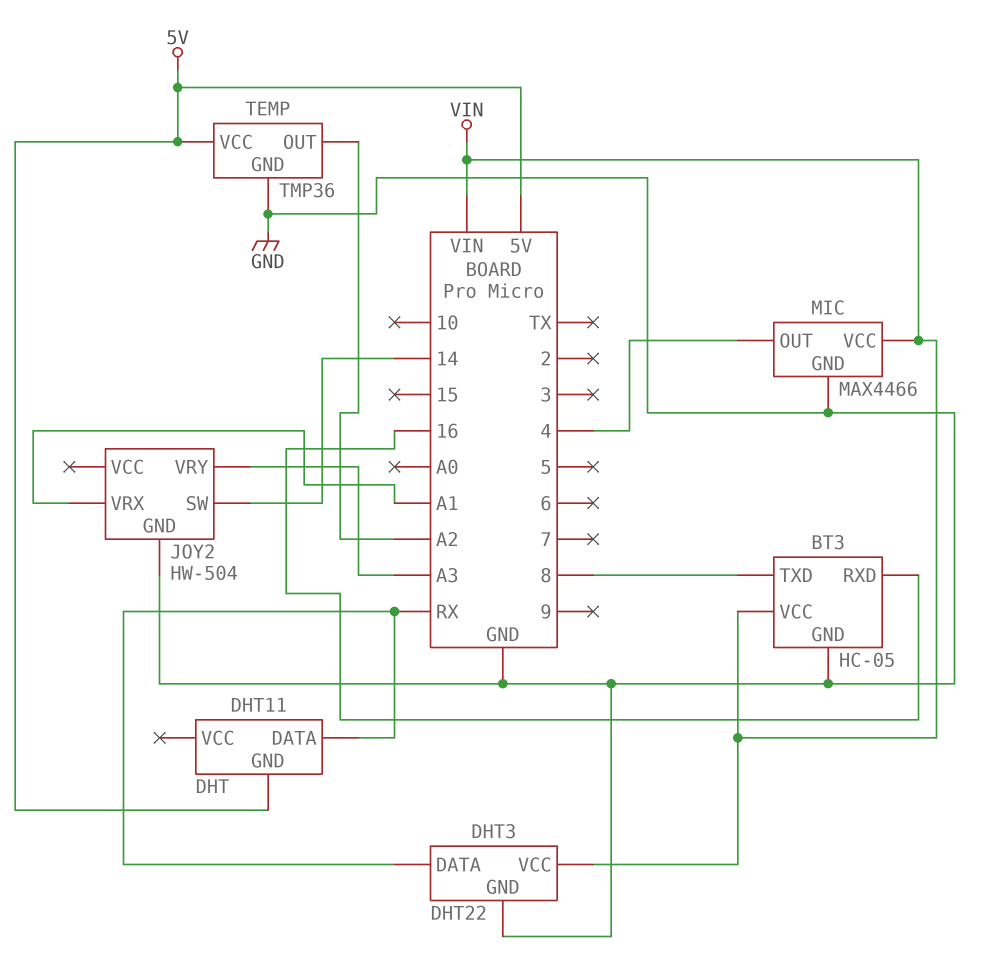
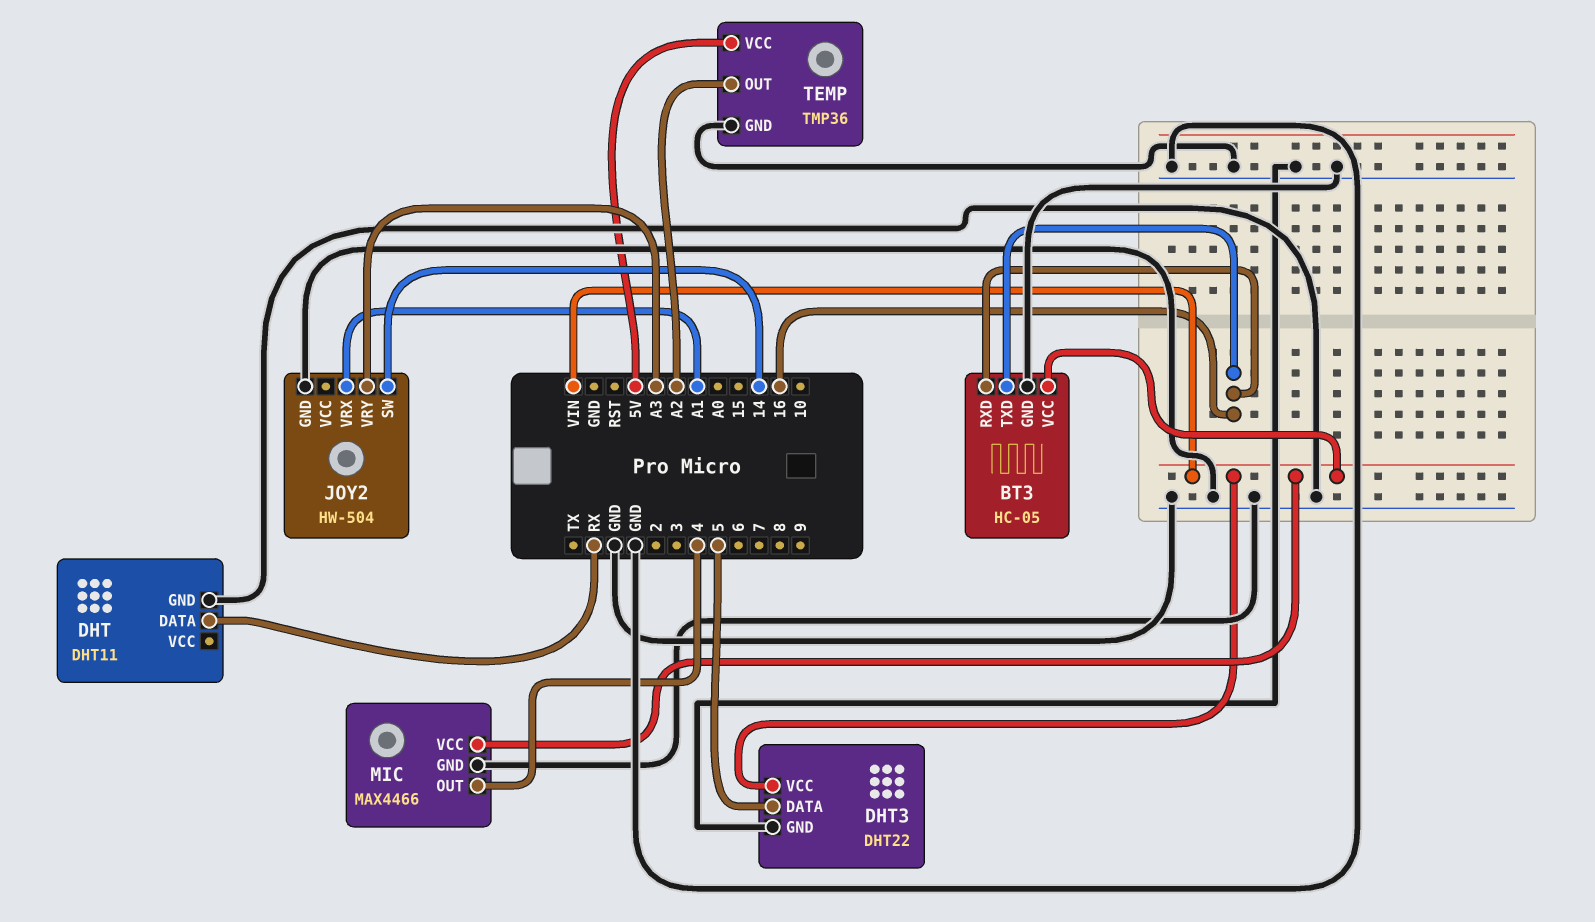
BT3 pin TXD: 8 -> 16
DHT pin GND: 5V -> GND
DHT3 pin DATA: RX -> 5

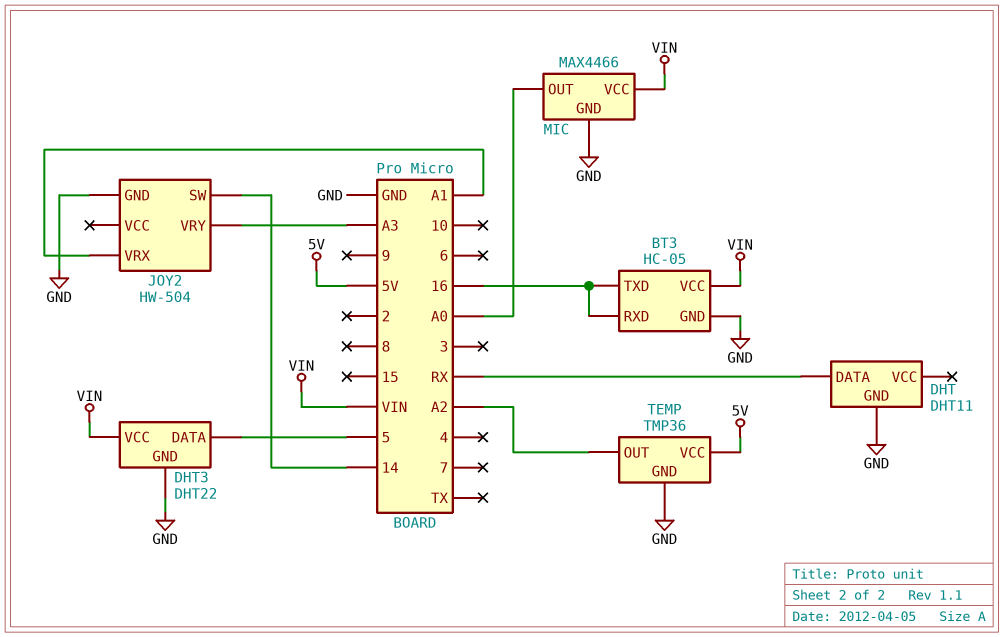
MIC pin OUT: 4 -> A0

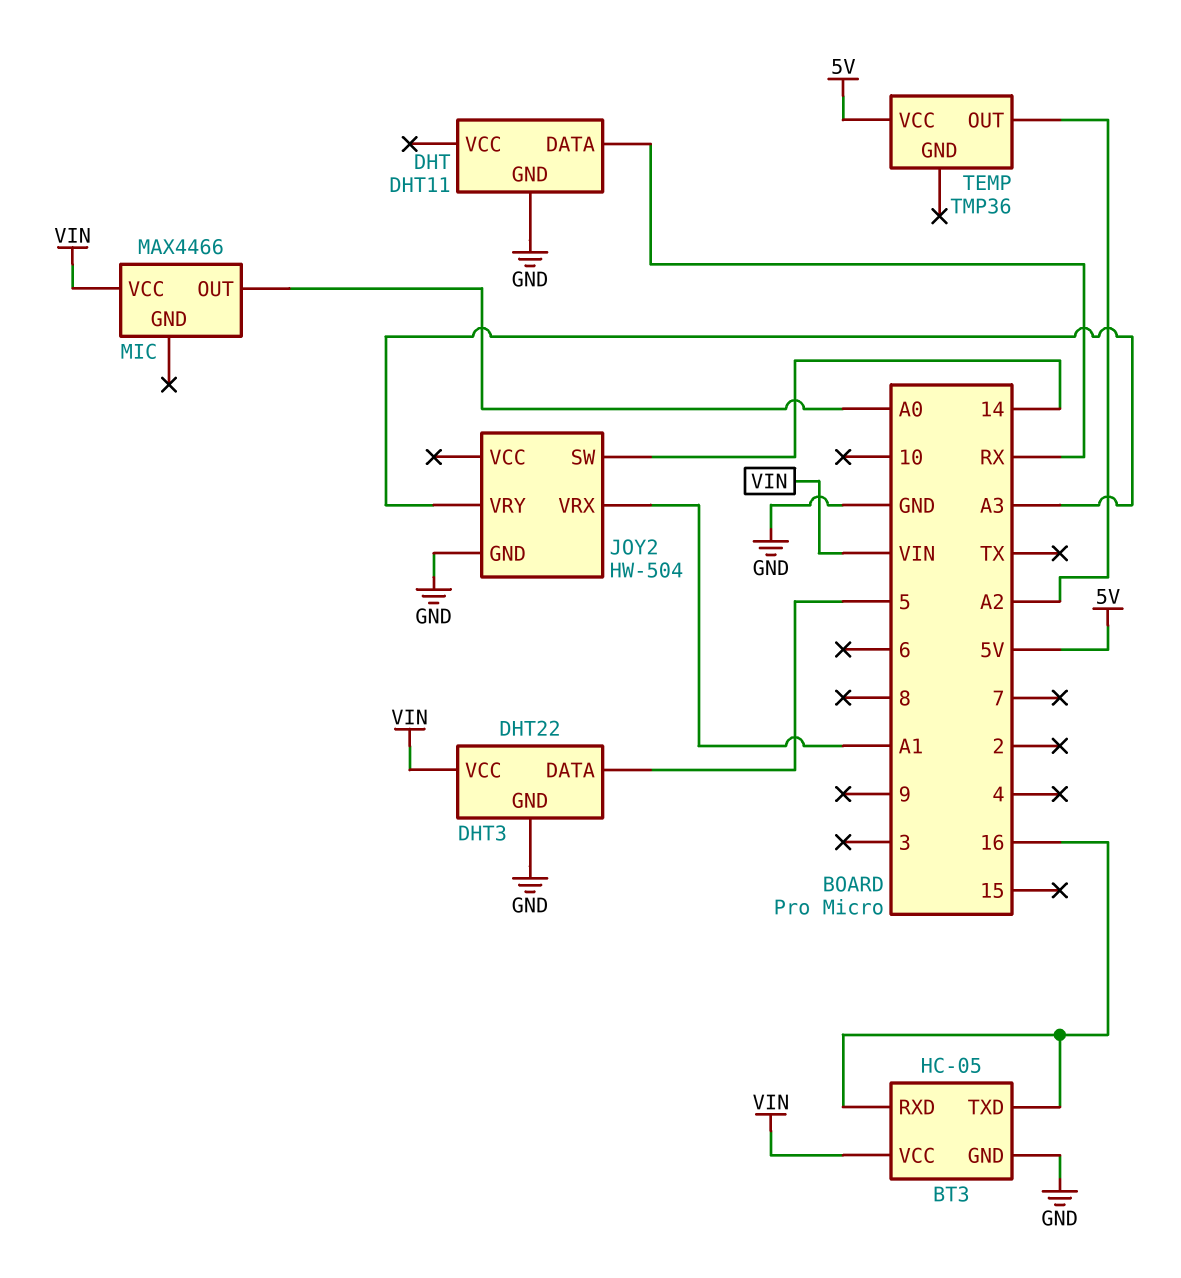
MIC pin GND: GND -> none
TEMP pin GND: GND -> none

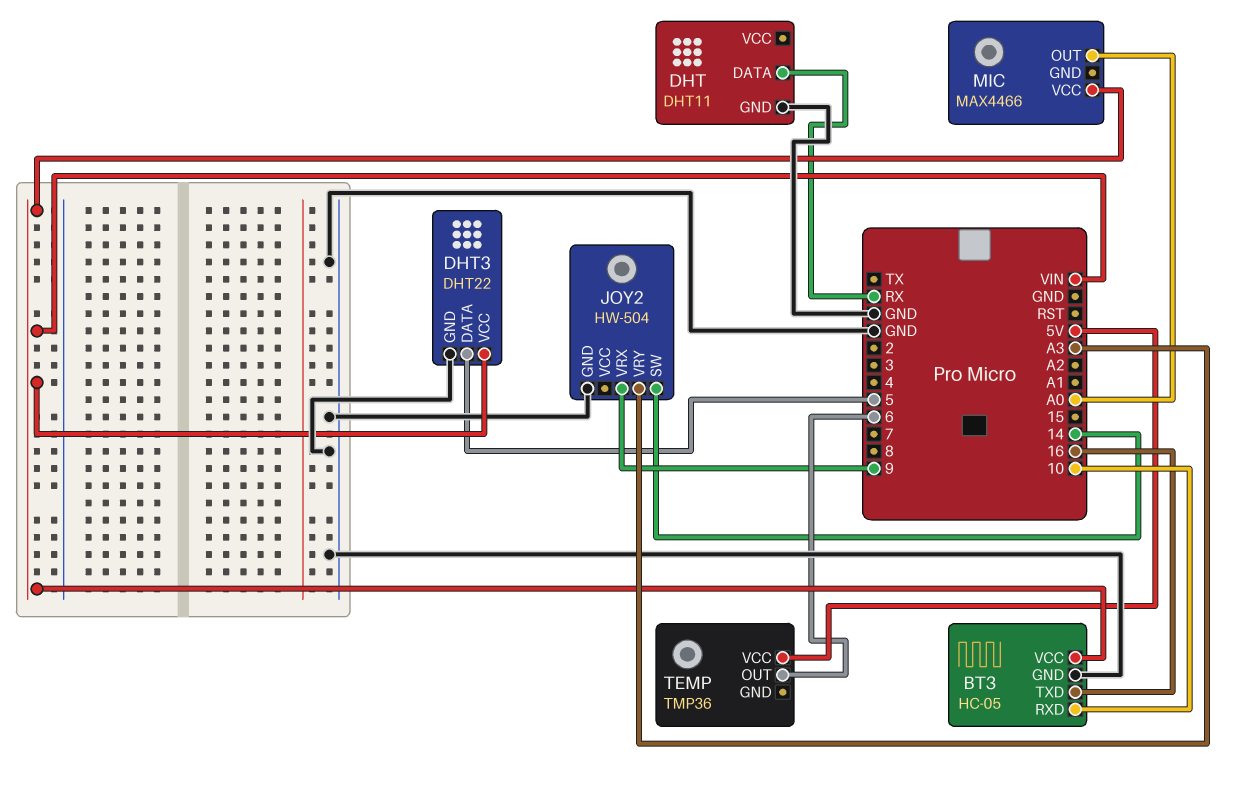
BT3 pin RXD: 16 -> 10
JOY2 pin VRX: A1 -> 9
TEMP pin OUT: A2 -> 6

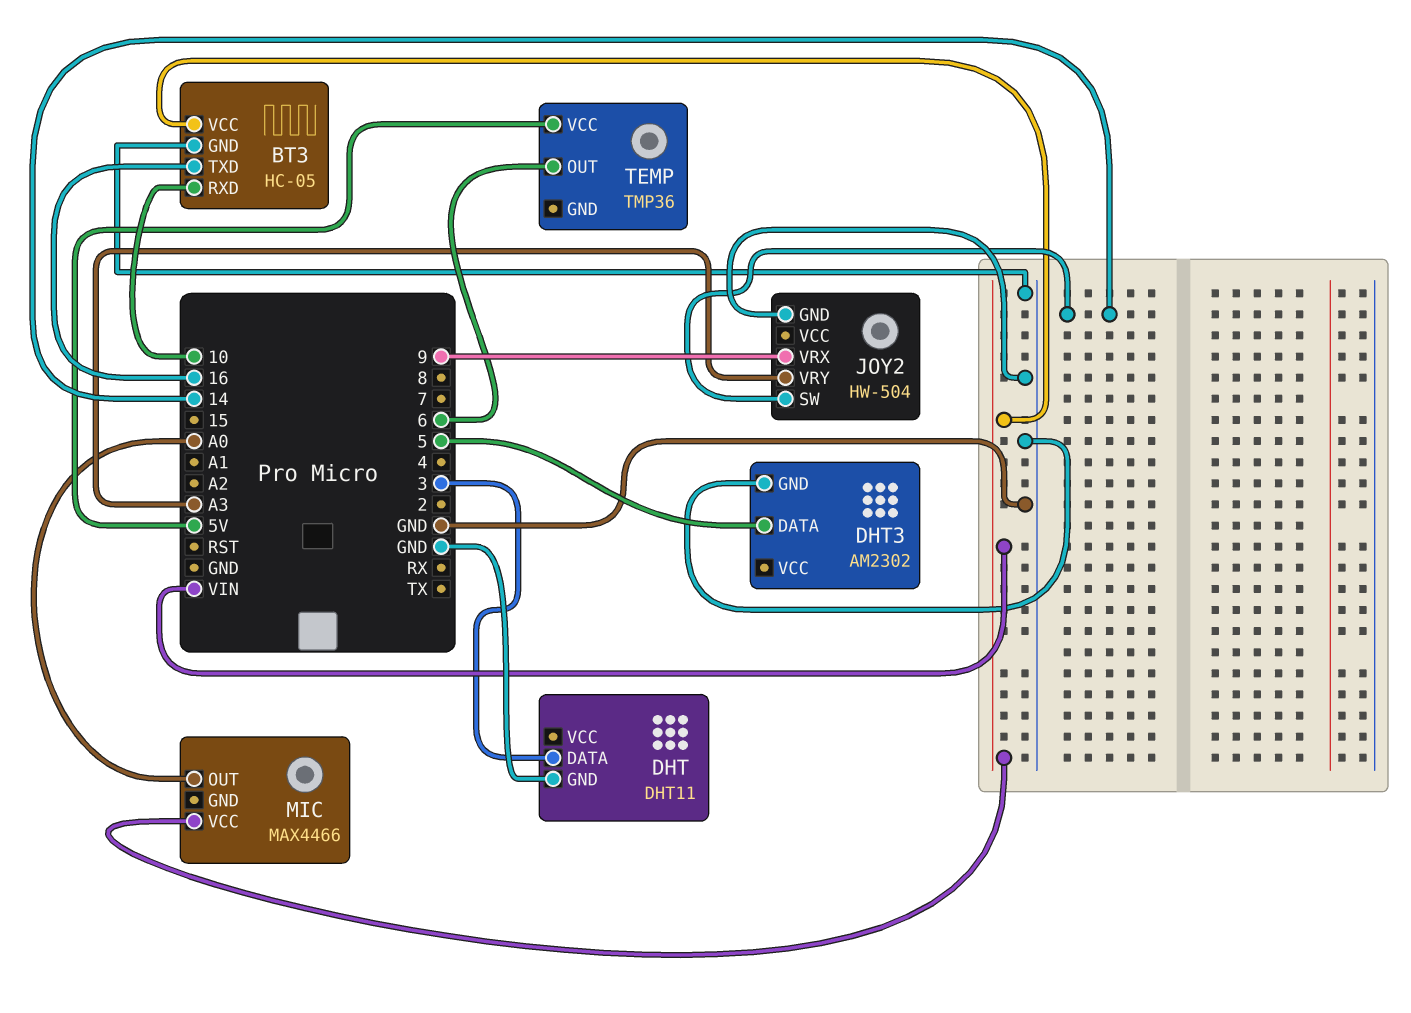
DHT pin DATA: RX -> 3
DHT3: DHT22 -> AM2302
DHT3 pin VCC: VIN -> none

